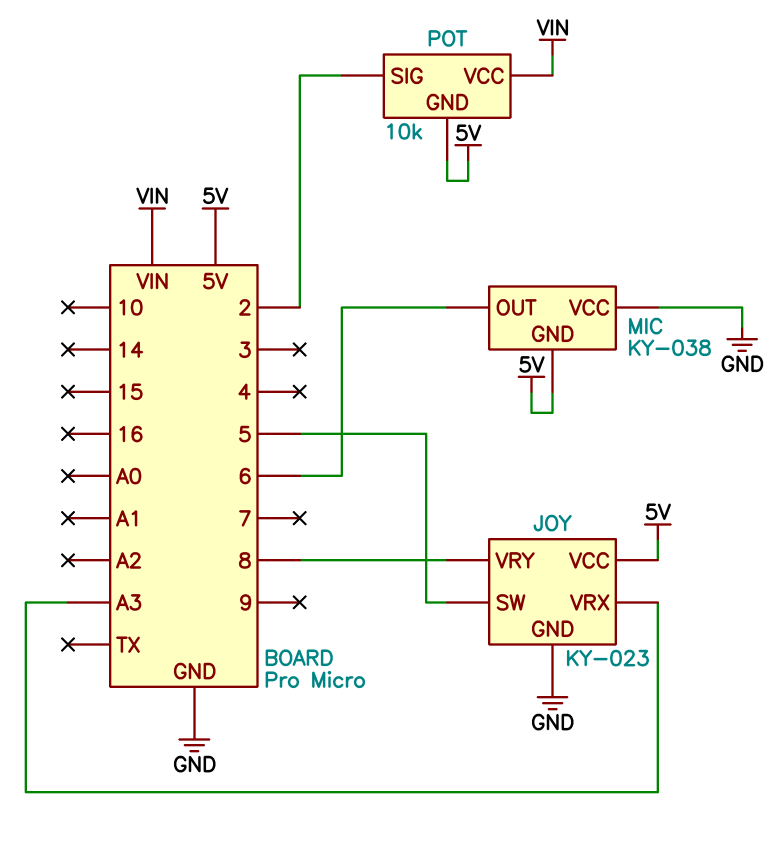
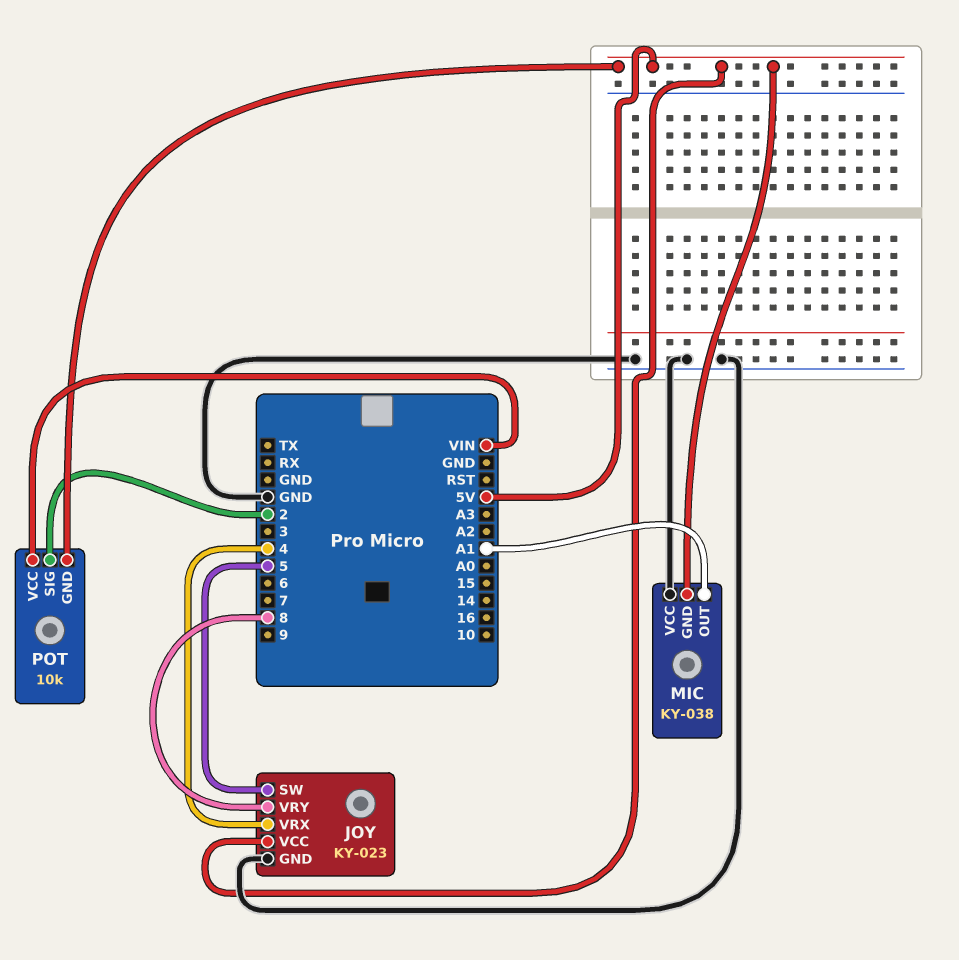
JOY pin VRX: A3 -> 4
MIC pin OUT: 6 -> A1

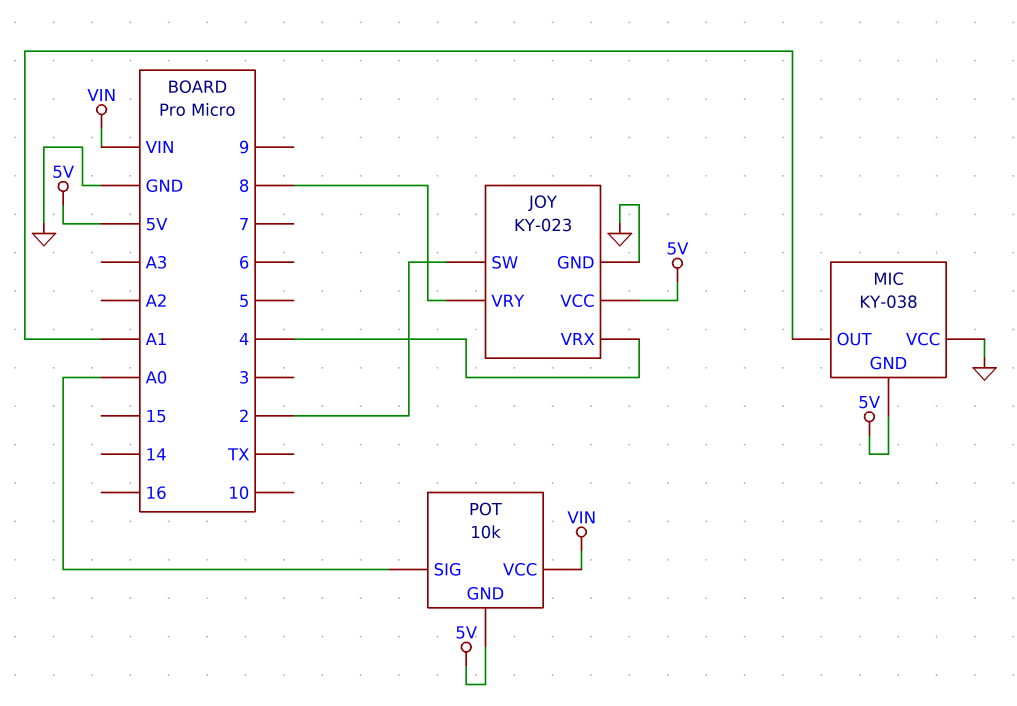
JOY pin SW: 5 -> 2
POT pin SIG: 2 -> A0

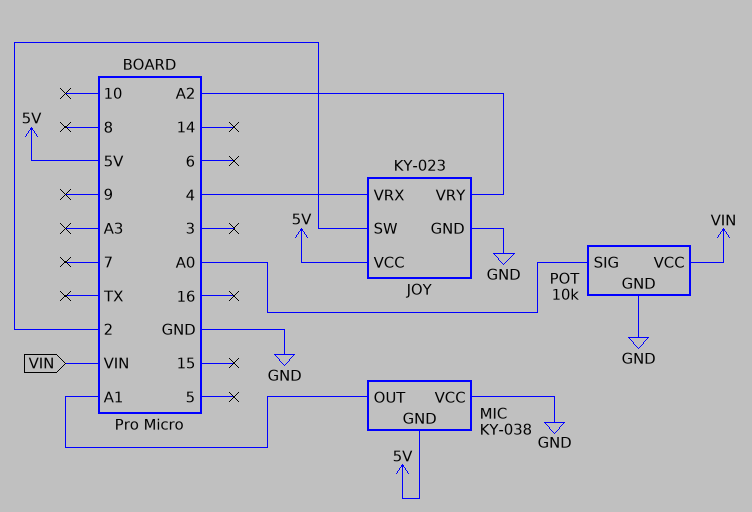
JOY pin VRY: 8 -> A2
POT pin GND: 5V -> GND

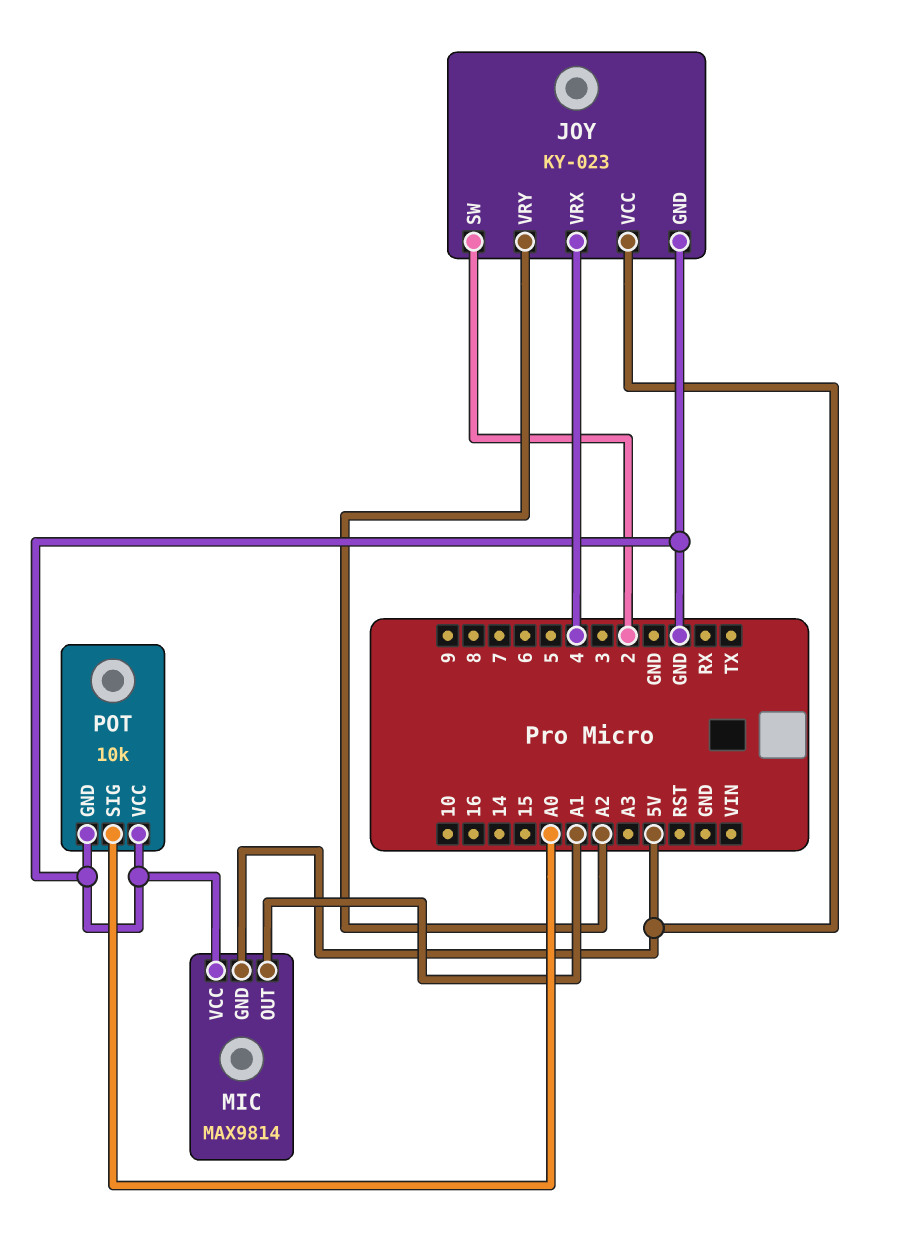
MIC: KY-038 -> MAX9814
POT pin VCC: VIN -> GND

